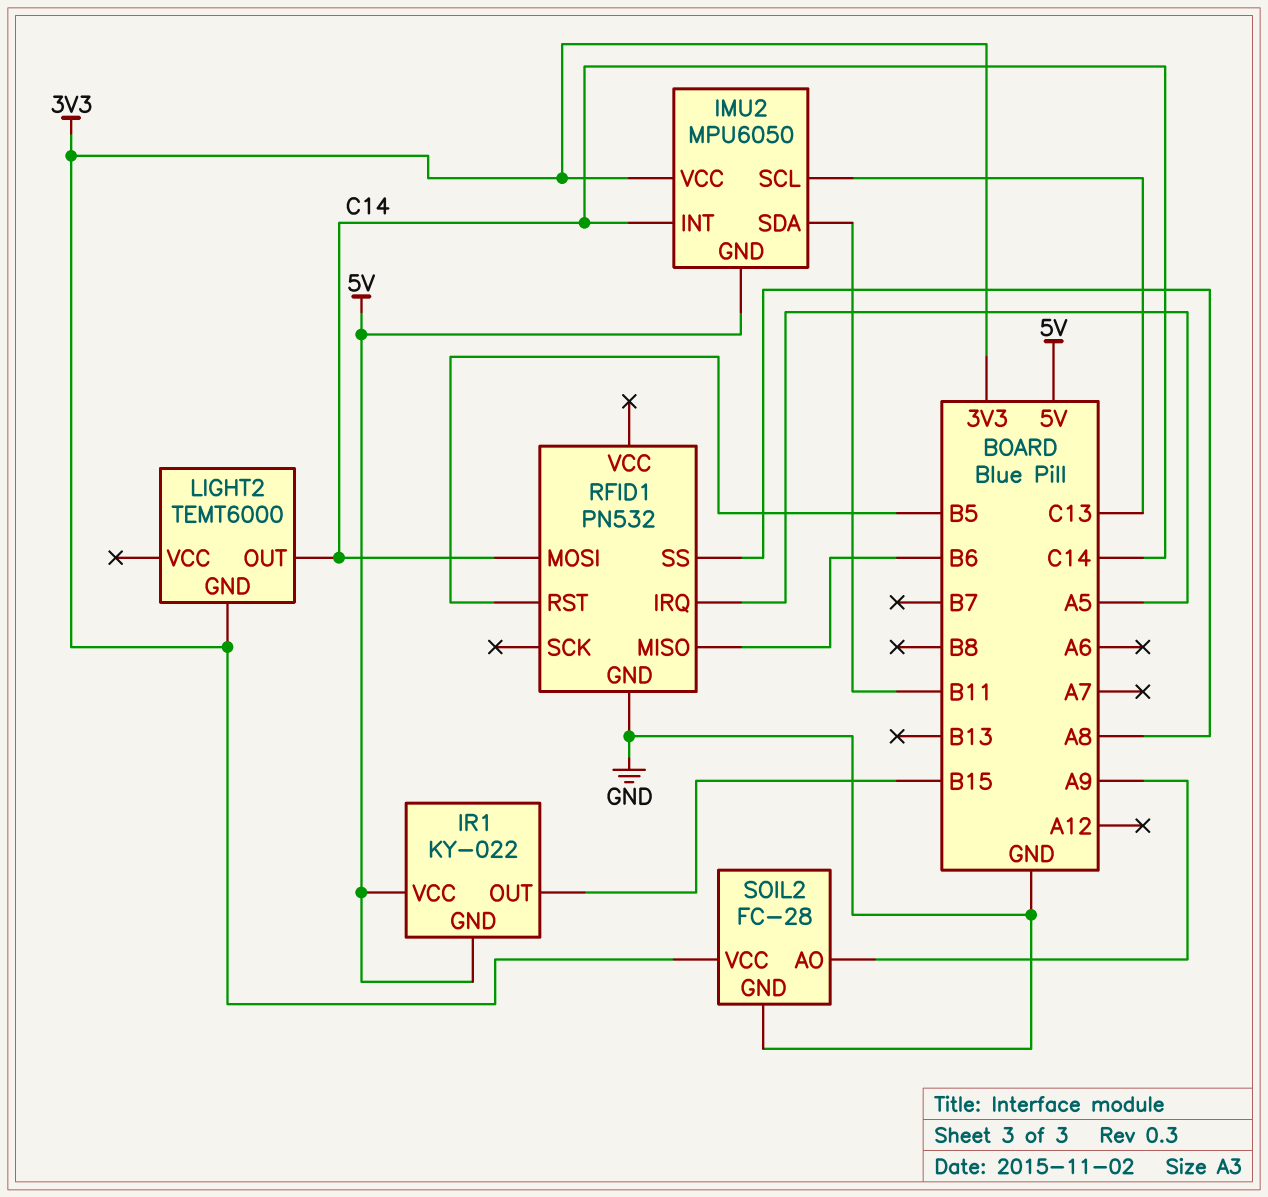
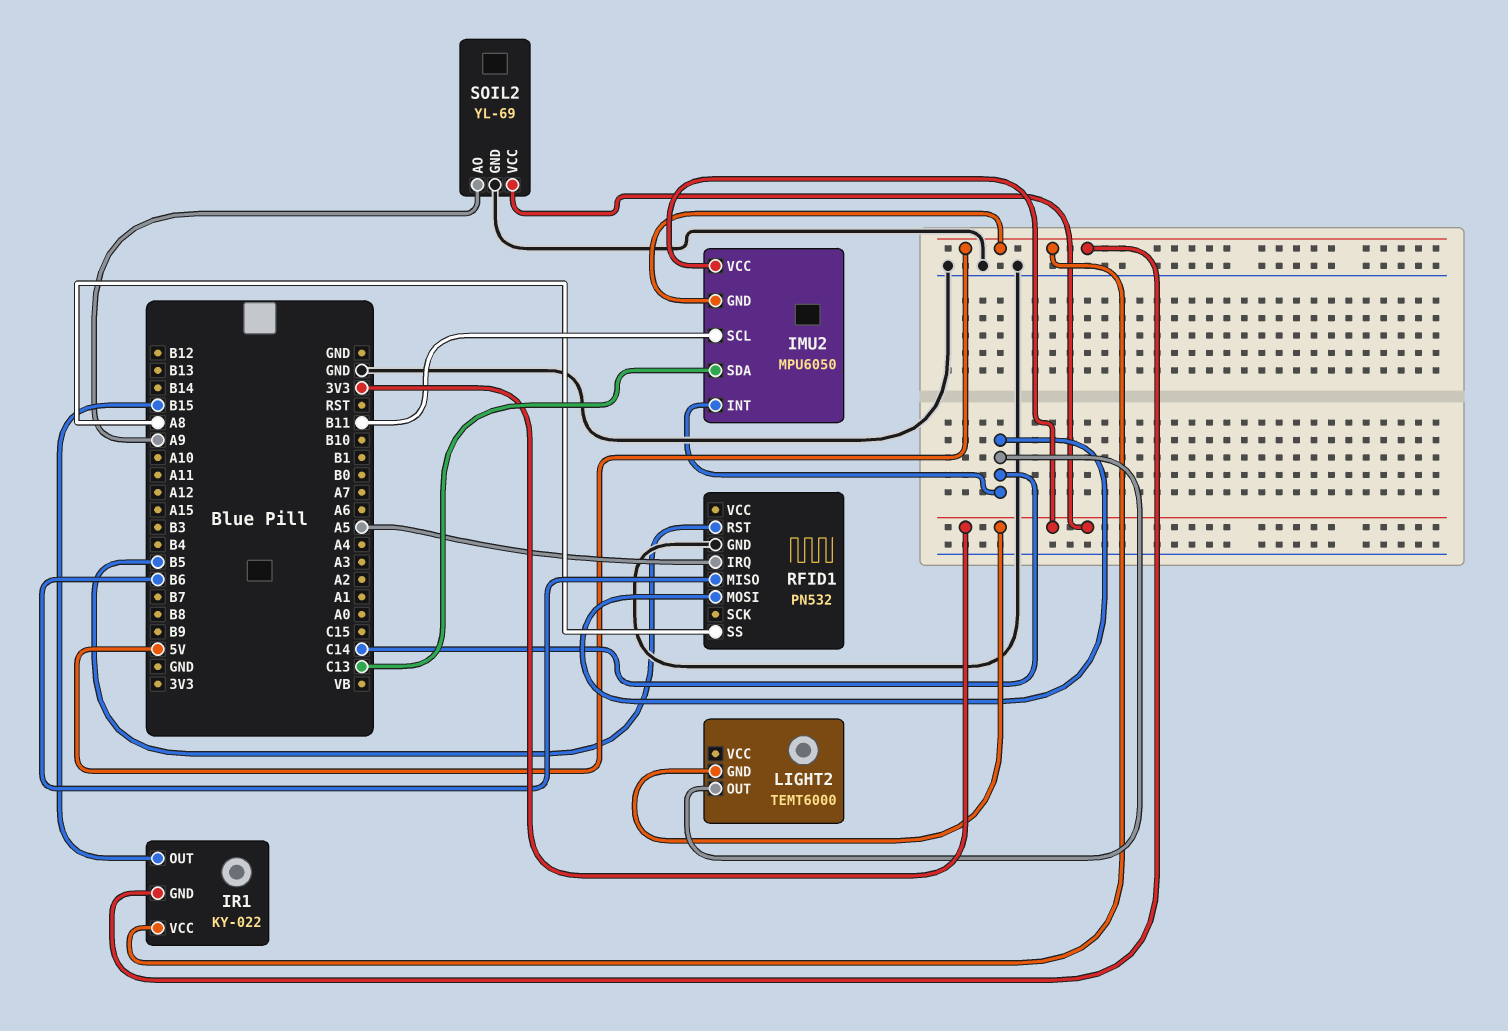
IMU2 pin SCL: C13 -> B11
IMU2 pin SDA: B11 -> C13
SOIL2: FC-28 -> YL-69

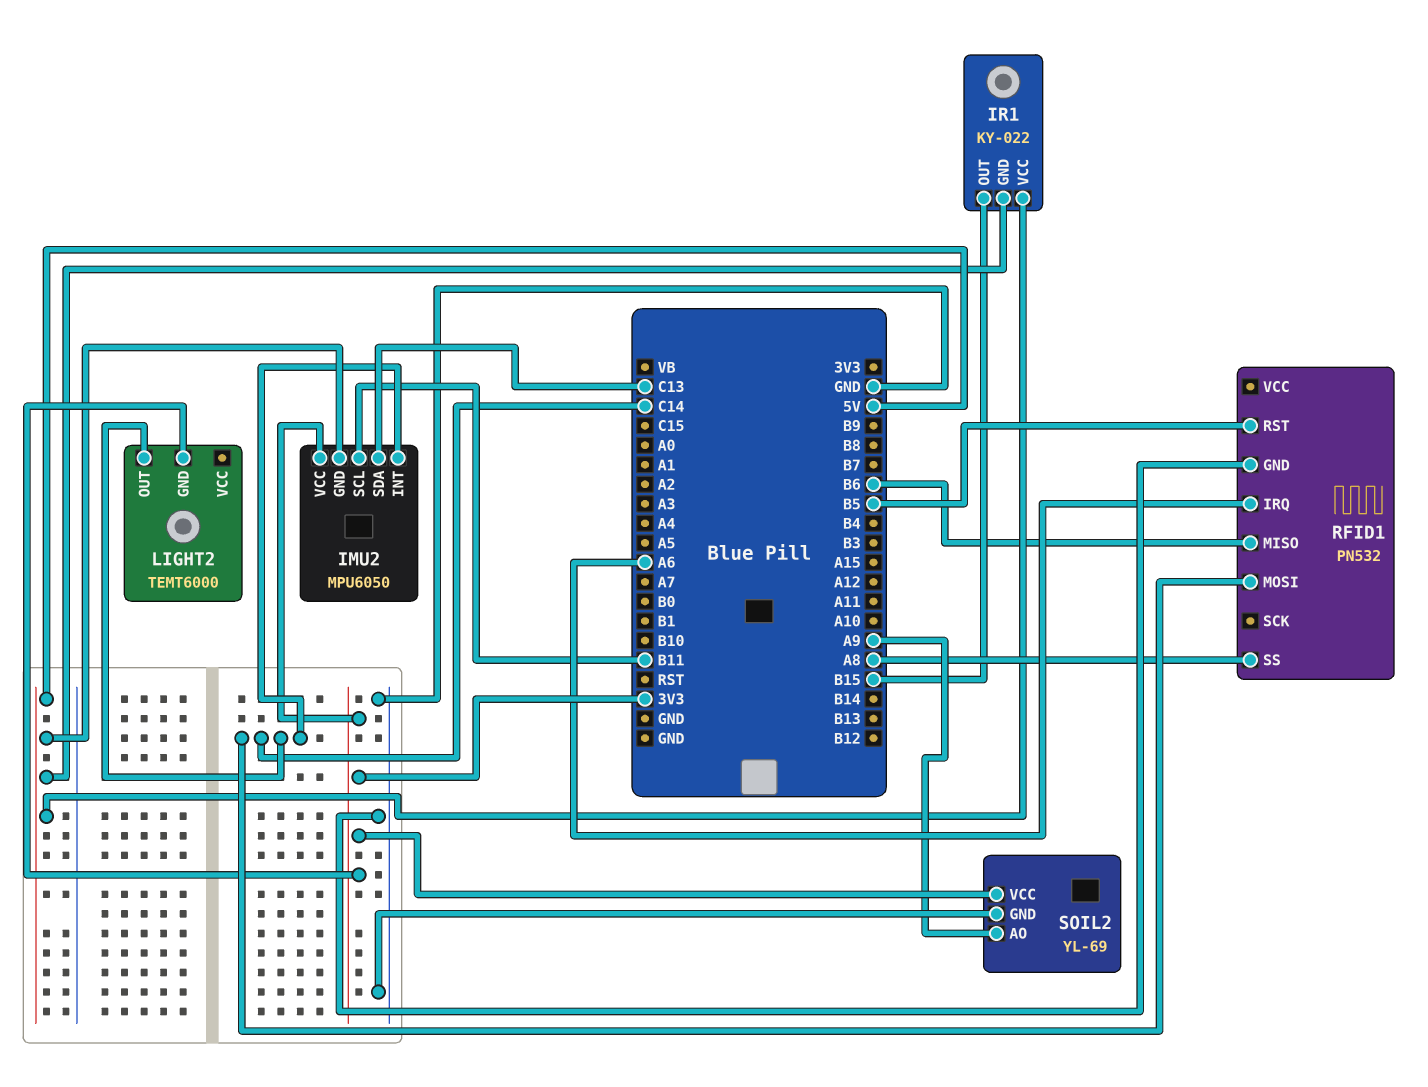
RFID1 pin IRQ: A5 -> A6

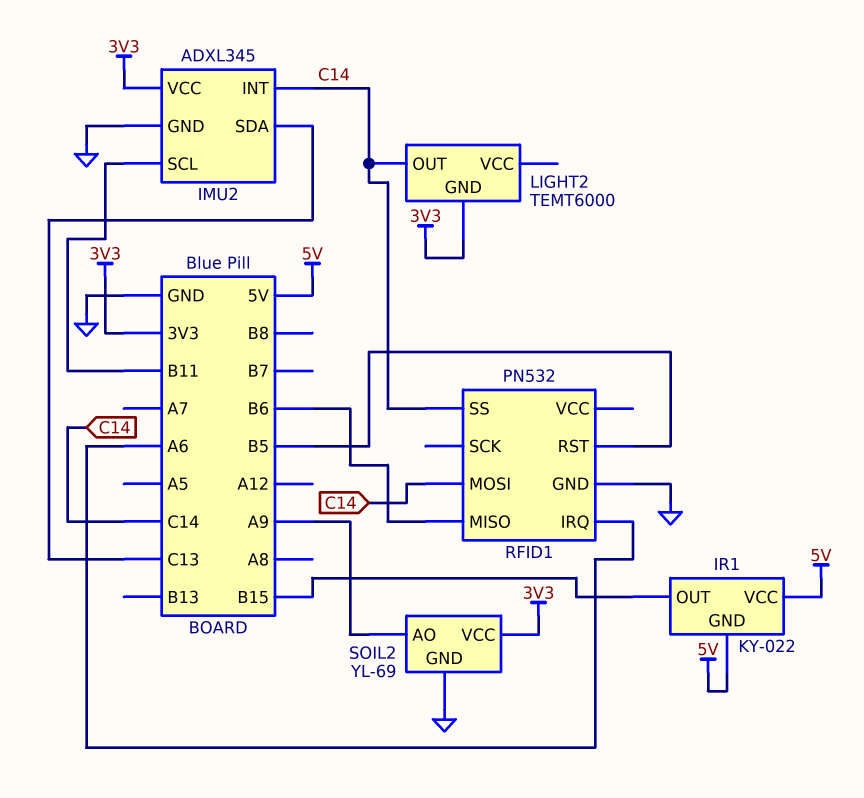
IMU2: MPU6050 -> ADXL345
IMU2 pin GND: 5V -> GND
RFID1 pin SS: A8 -> C14

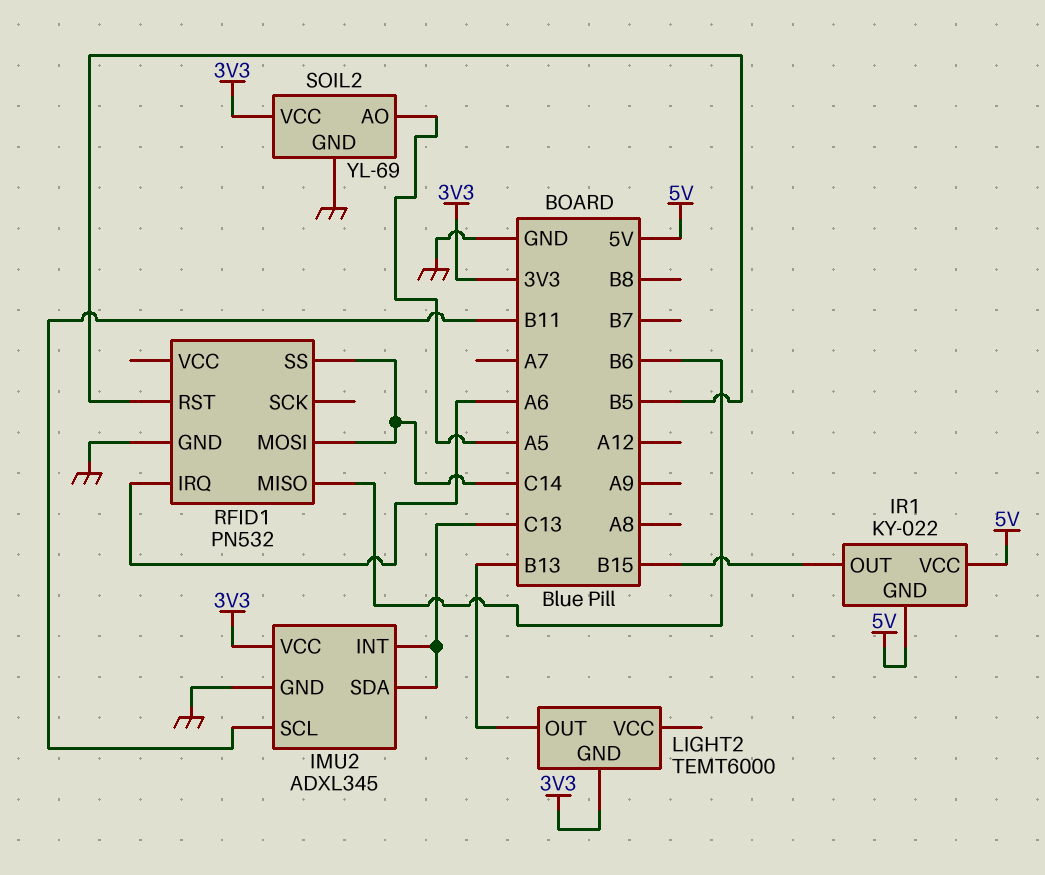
IMU2 pin INT: C14 -> C13
LIGHT2 pin OUT: C14 -> B13
SOIL2 pin AO: A9 -> A5

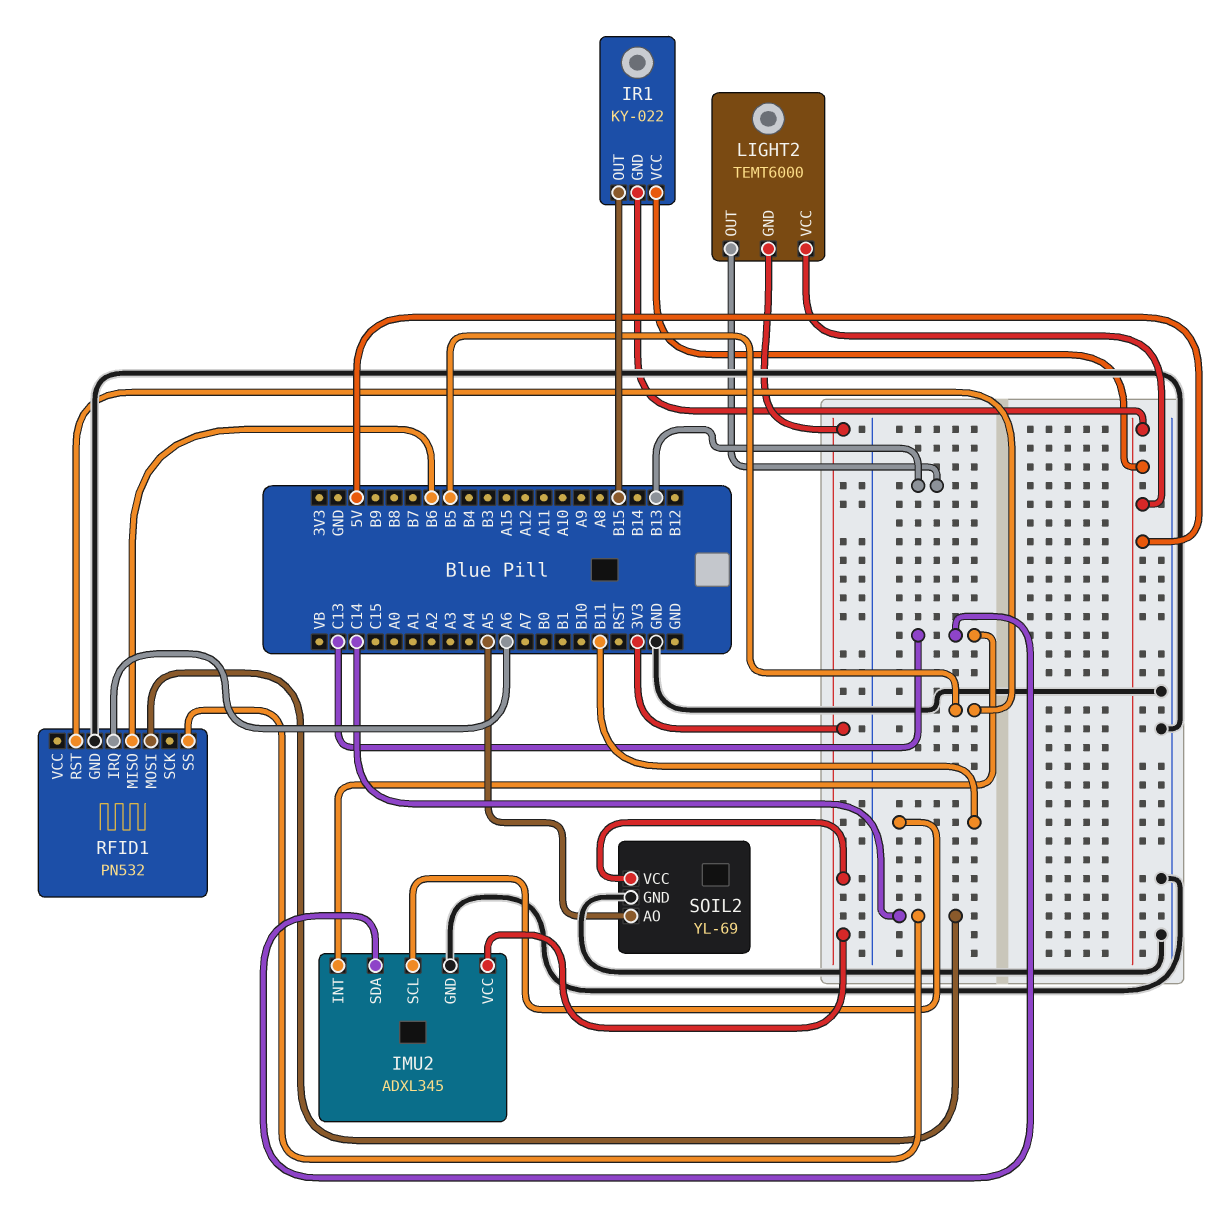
LIGHT2 pin VCC: none -> 5V

